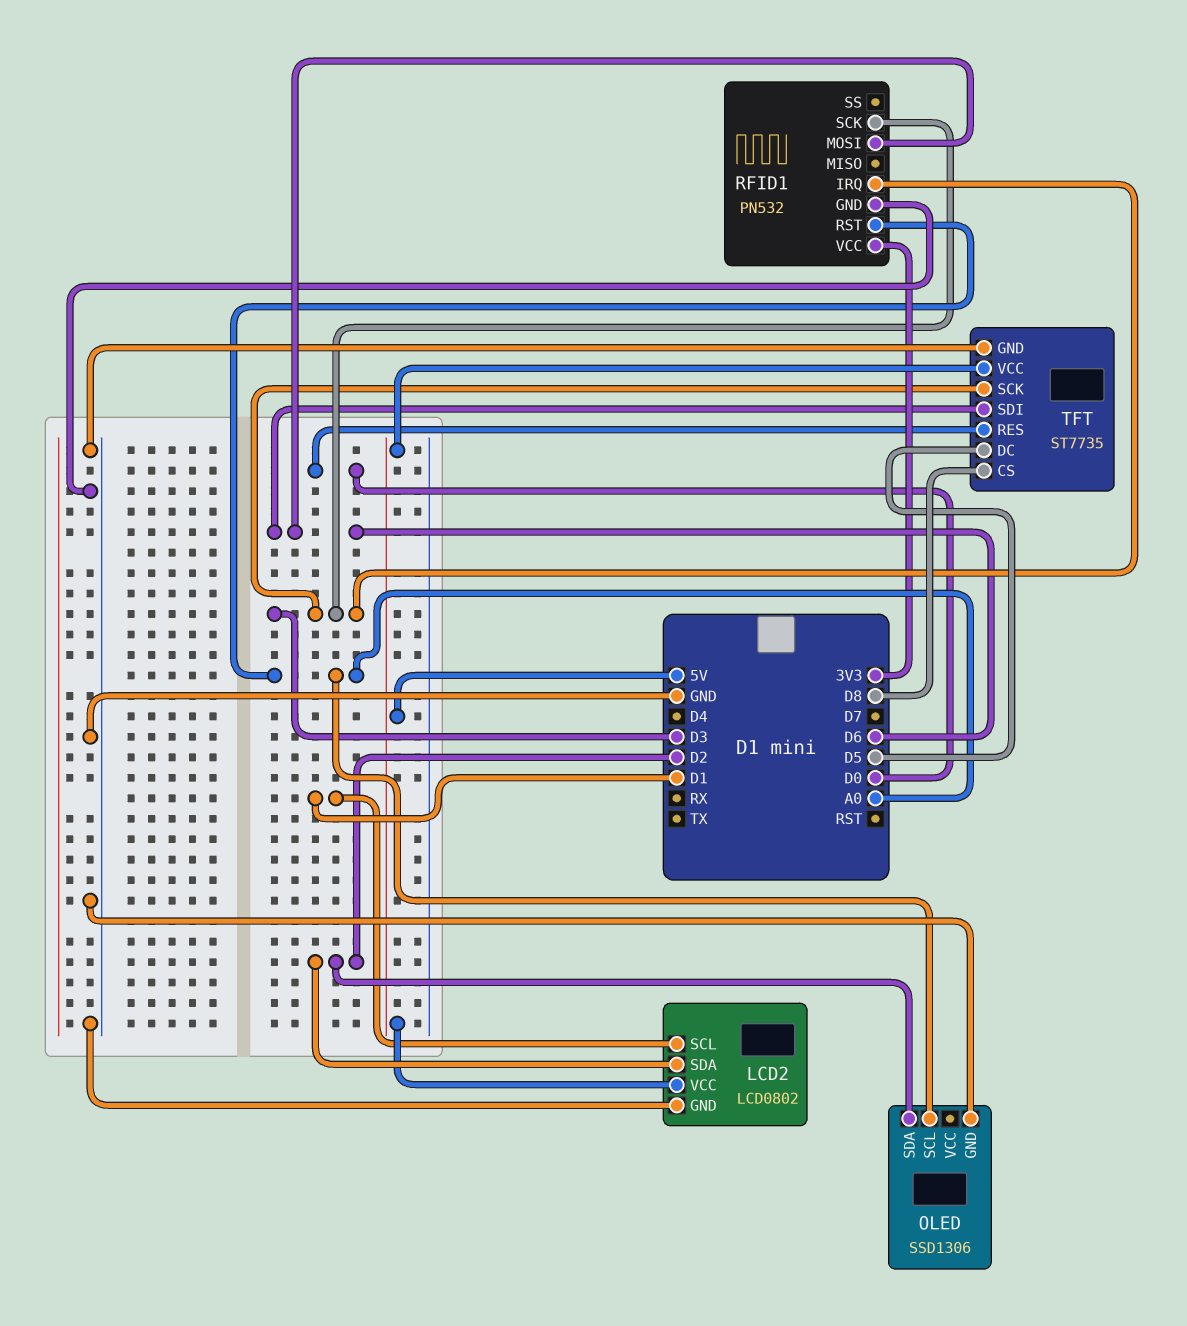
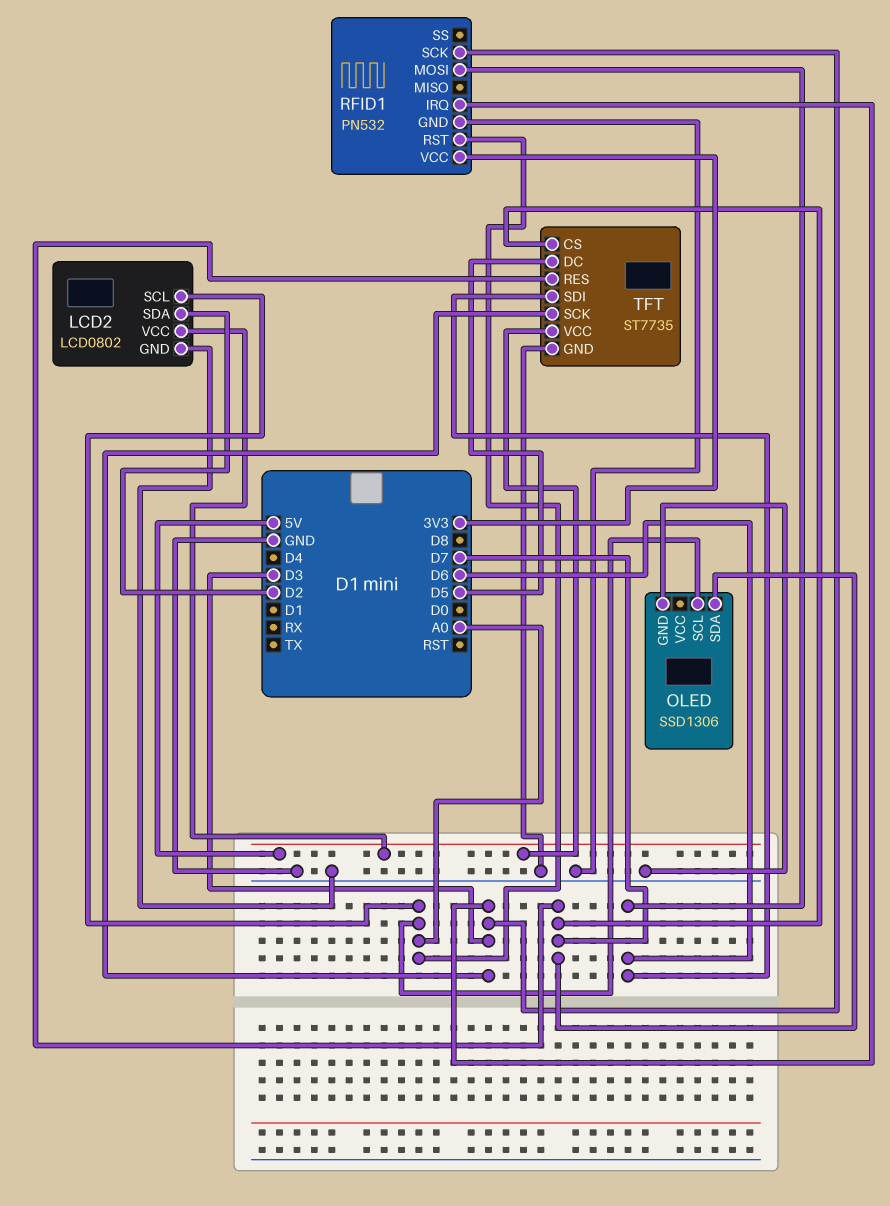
LCD2 pin SCL: D1 -> A0
OLED pin SDA: D2 -> D7
TFT pin CS: D8 -> D7
TFT pin RES: D0 -> D7

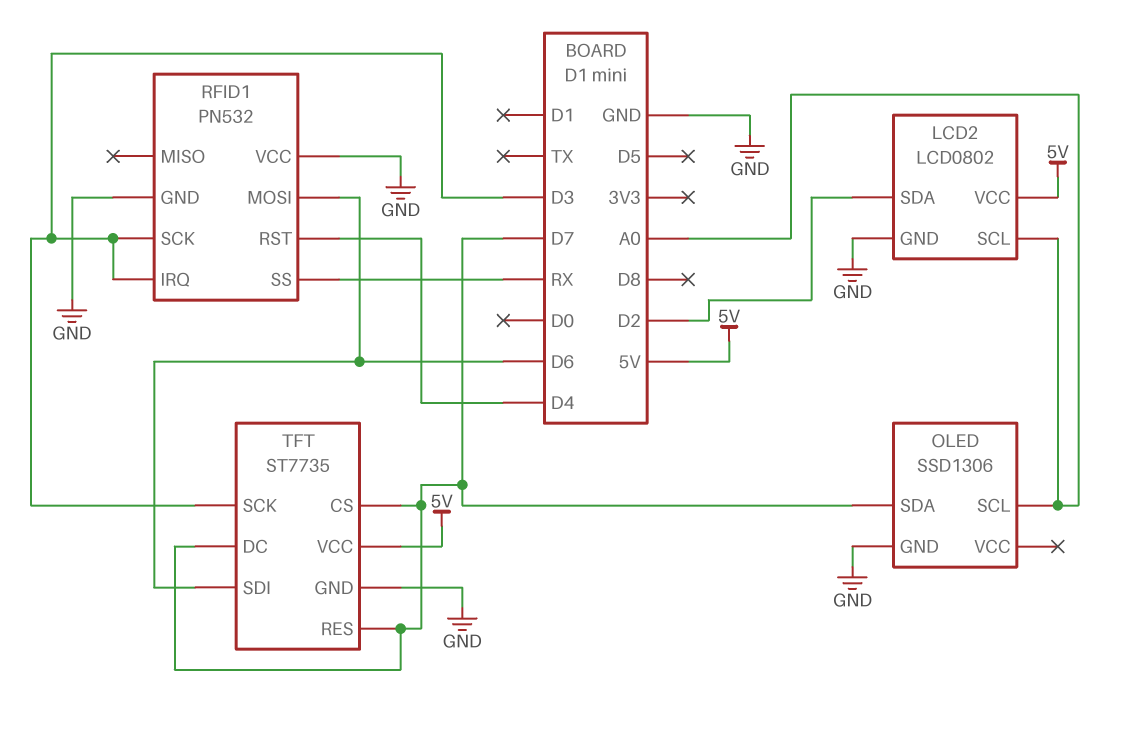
RFID1 pin RST: A0 -> D4
RFID1 pin SS: none -> RX
RFID1 pin VCC: 3V3 -> GND
TFT pin DC: D5 -> D7

